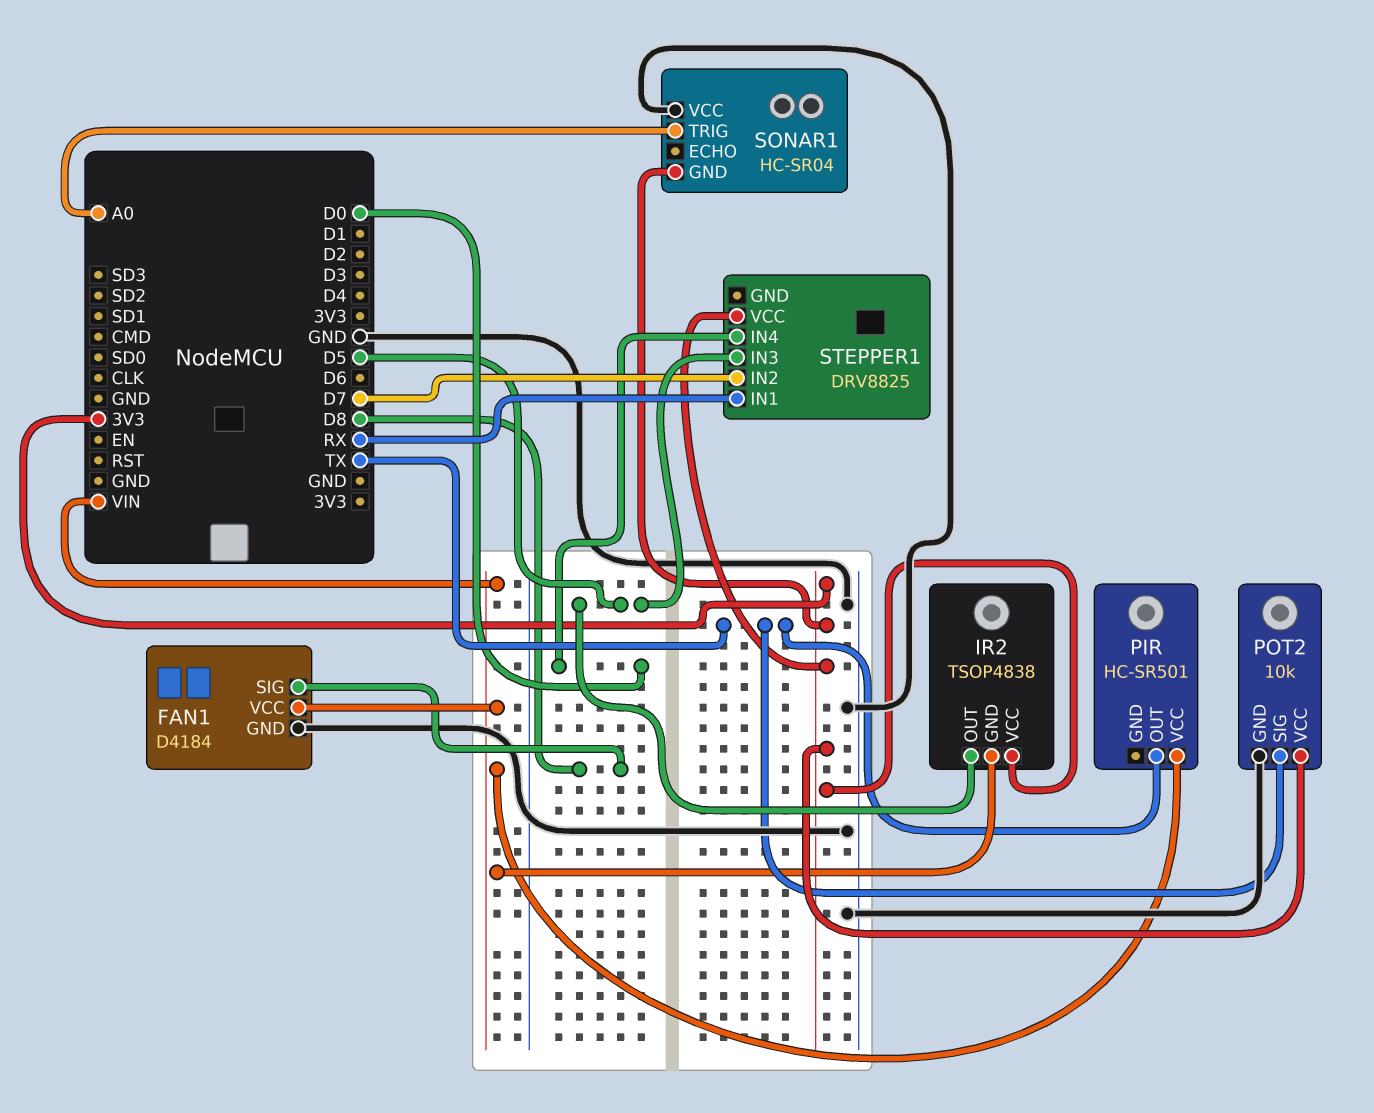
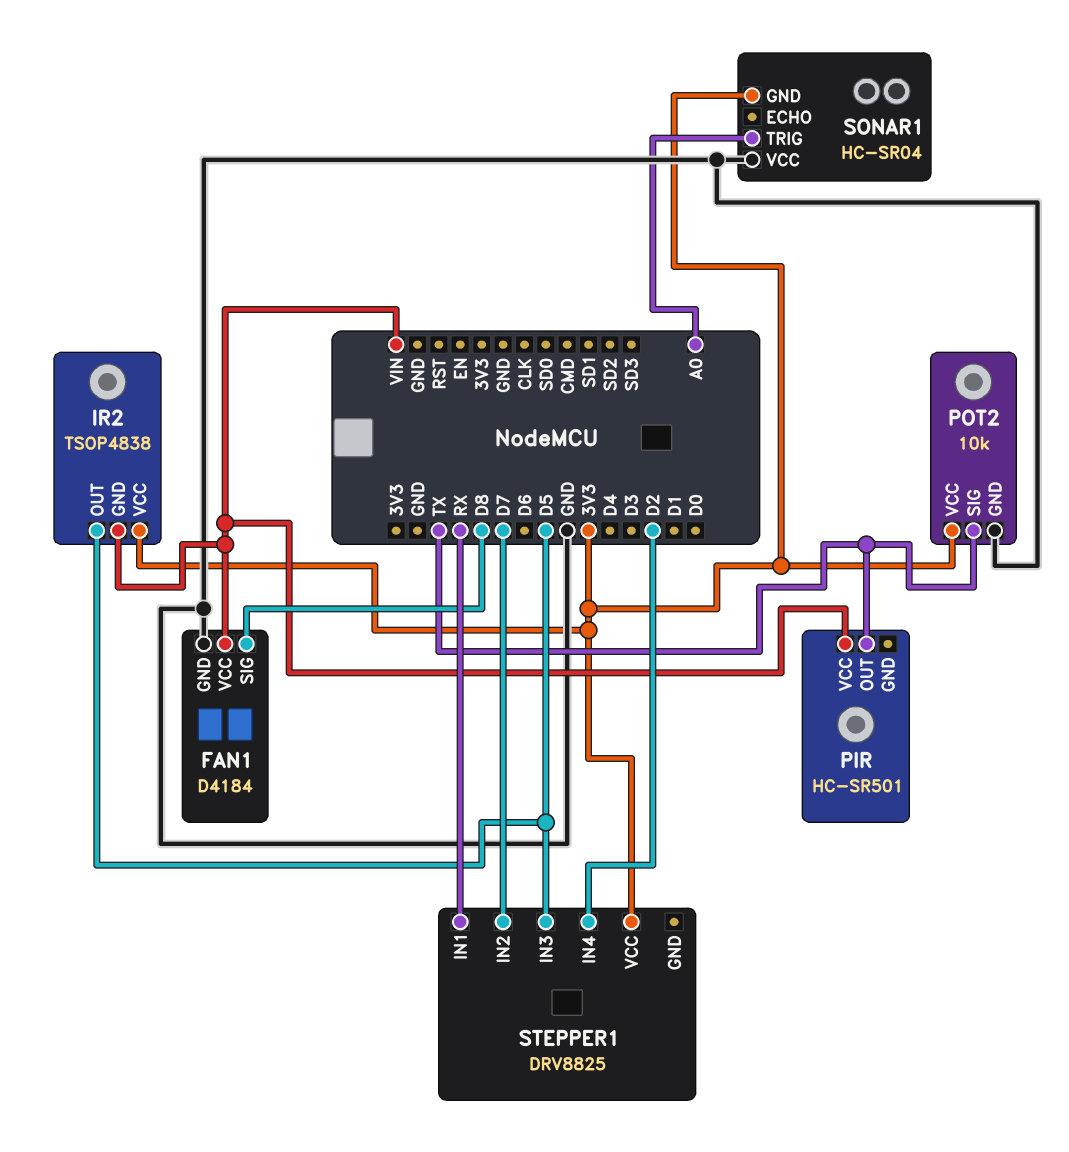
STEPPER1 pin IN4: D0 -> D2

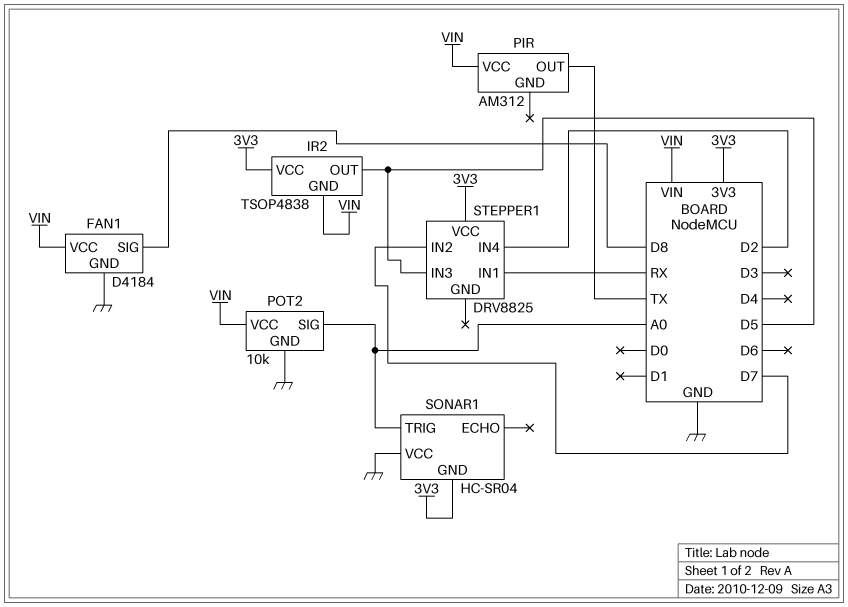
PIR: HC-SR501 -> AM312
POT2 pin SIG: TX -> A0
POT2 pin VCC: 3V3 -> VIN

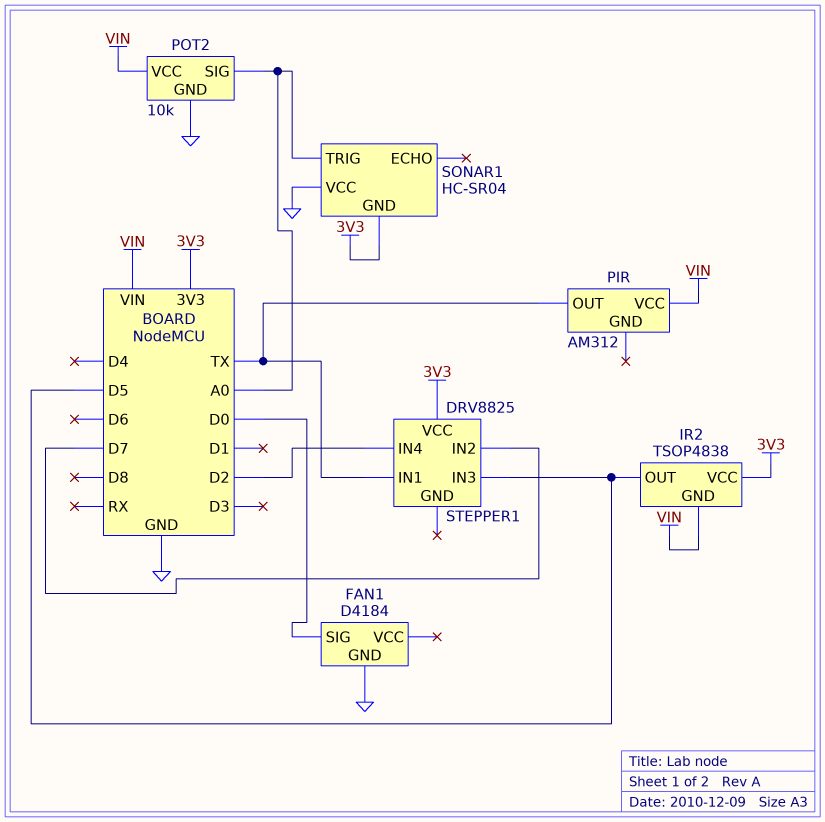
FAN1 pin SIG: D8 -> D0
FAN1 pin VCC: VIN -> none
STEPPER1 pin IN1: RX -> TX

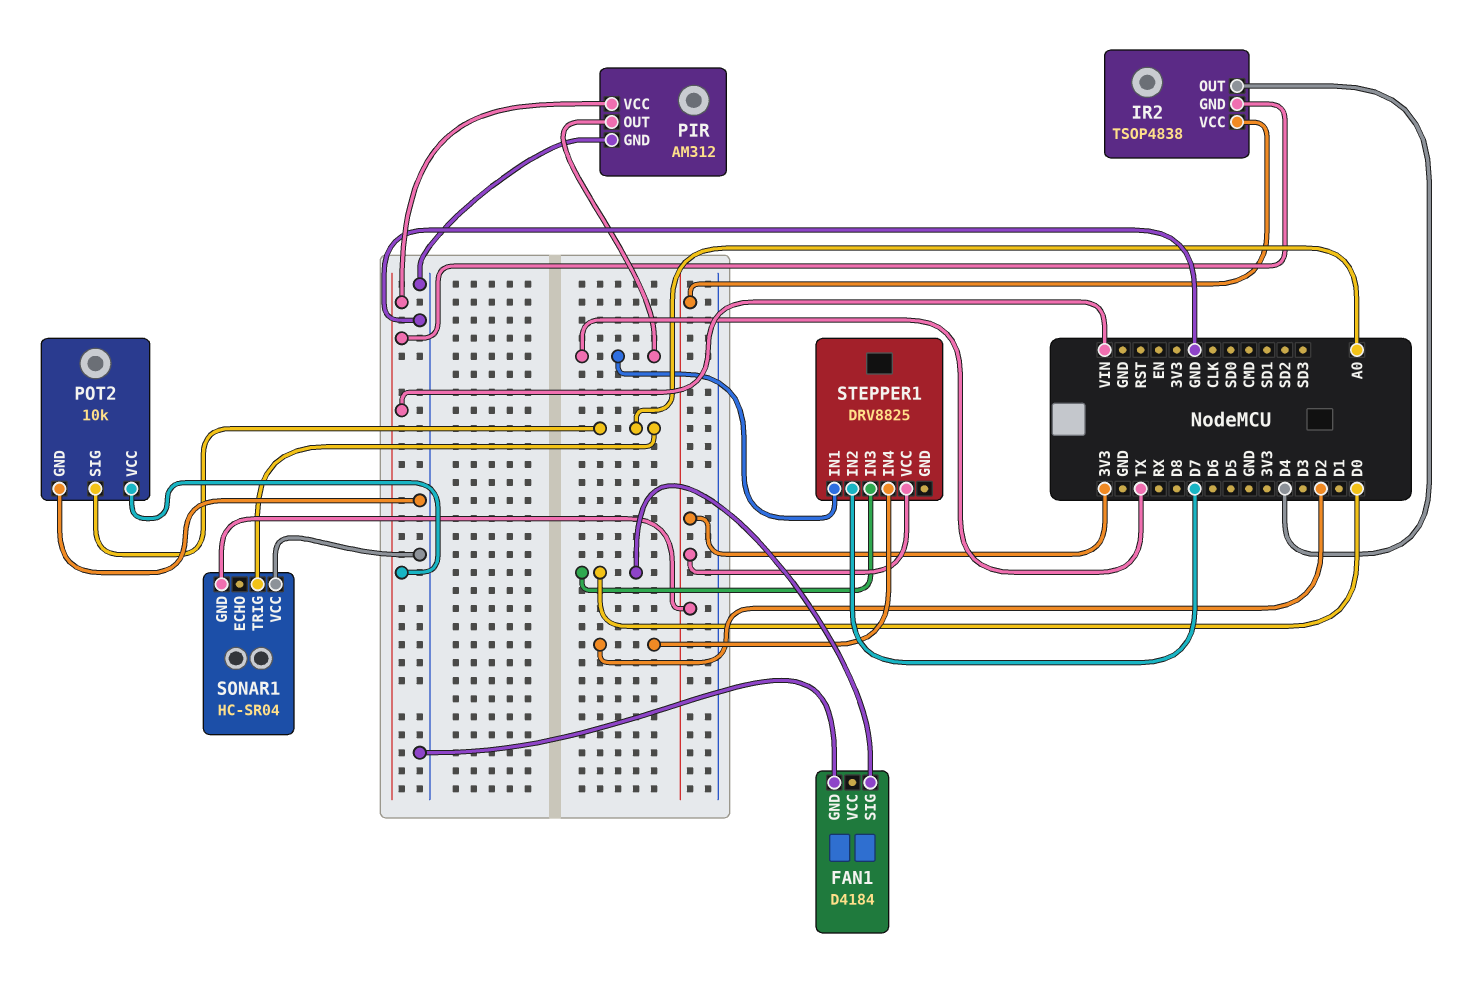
IR2 pin OUT: D5 -> D4
PIR pin GND: none -> GND
STEPPER1 pin IN3: D5 -> D0

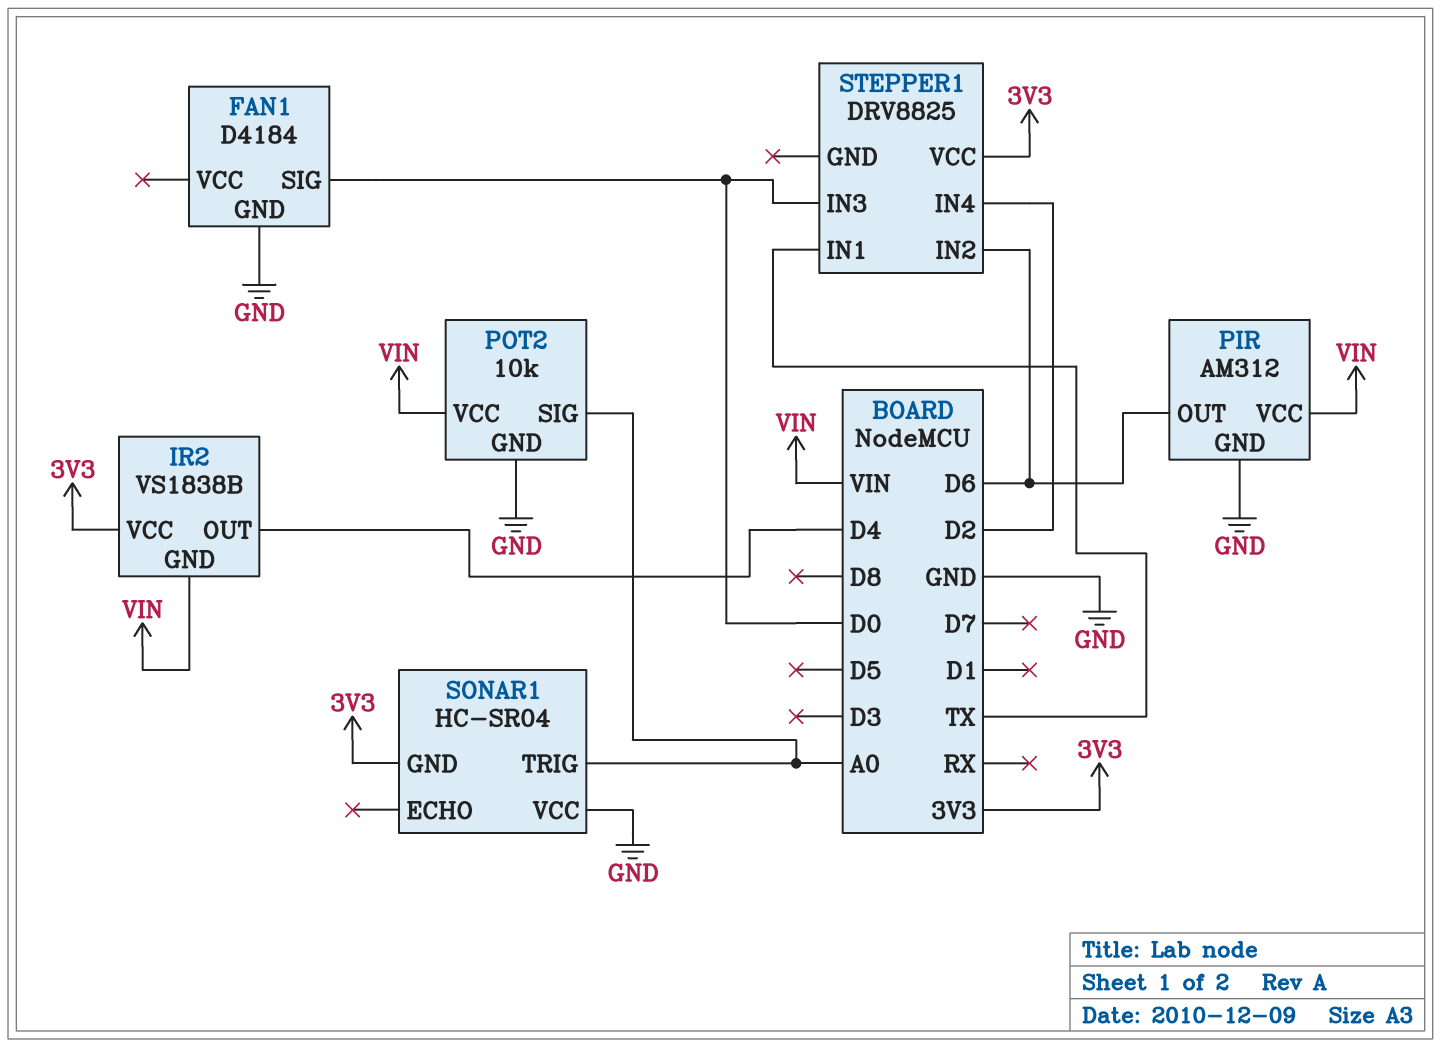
IR2: TSOP4838 -> VS1838B
PIR pin OUT: TX -> D6
STEPPER1 pin IN2: D7 -> D6

